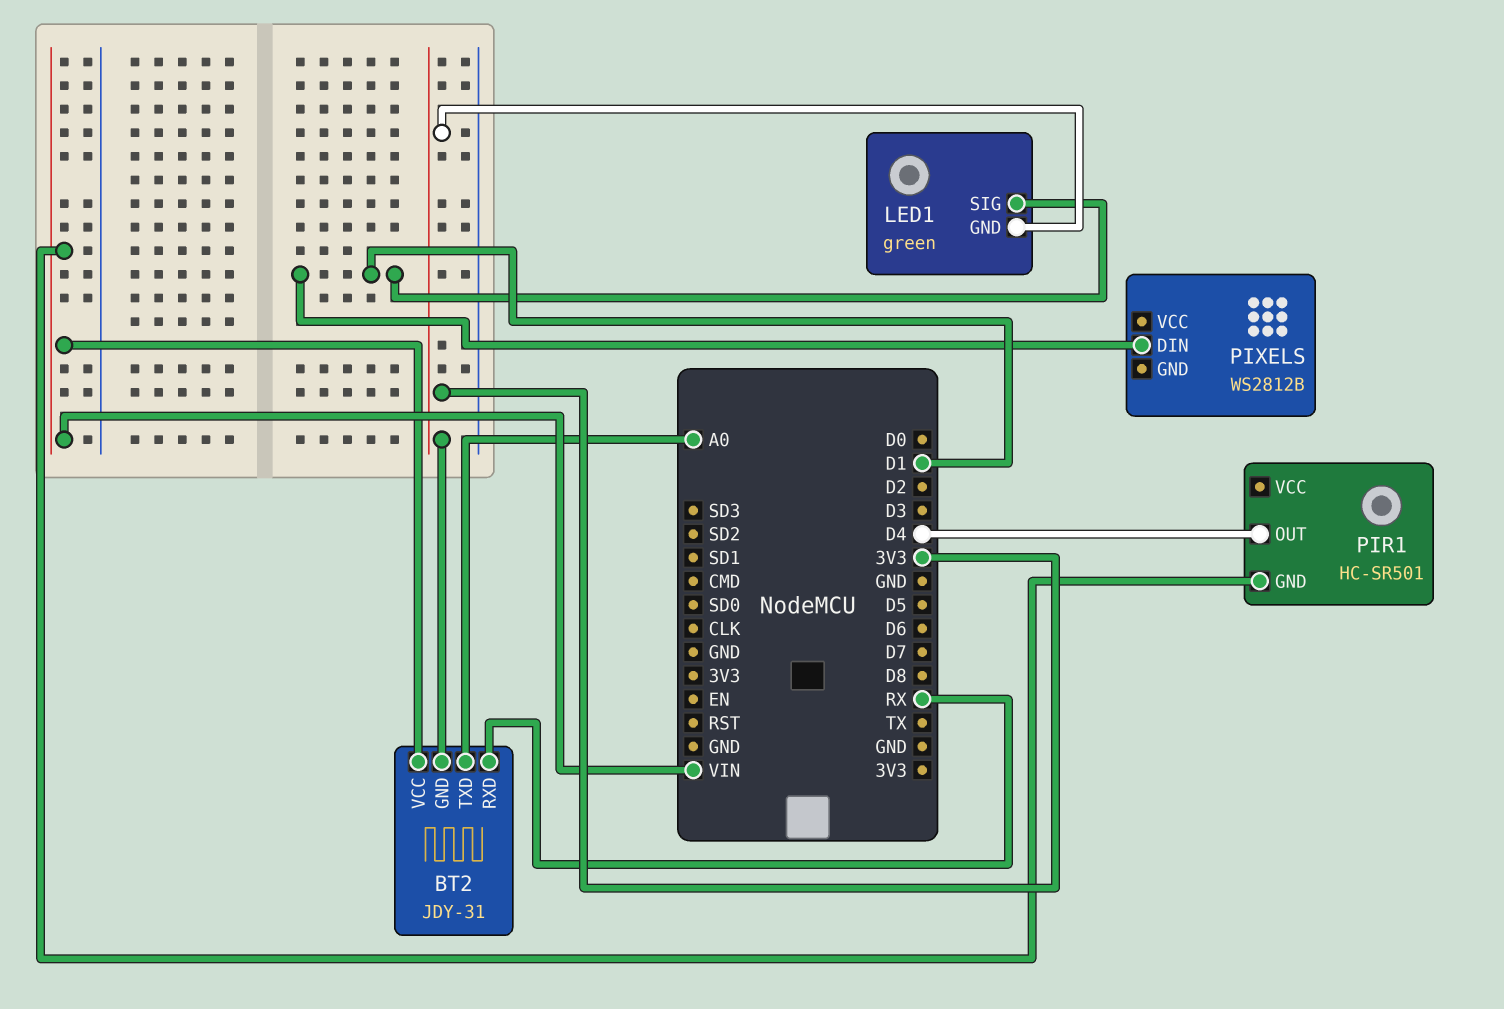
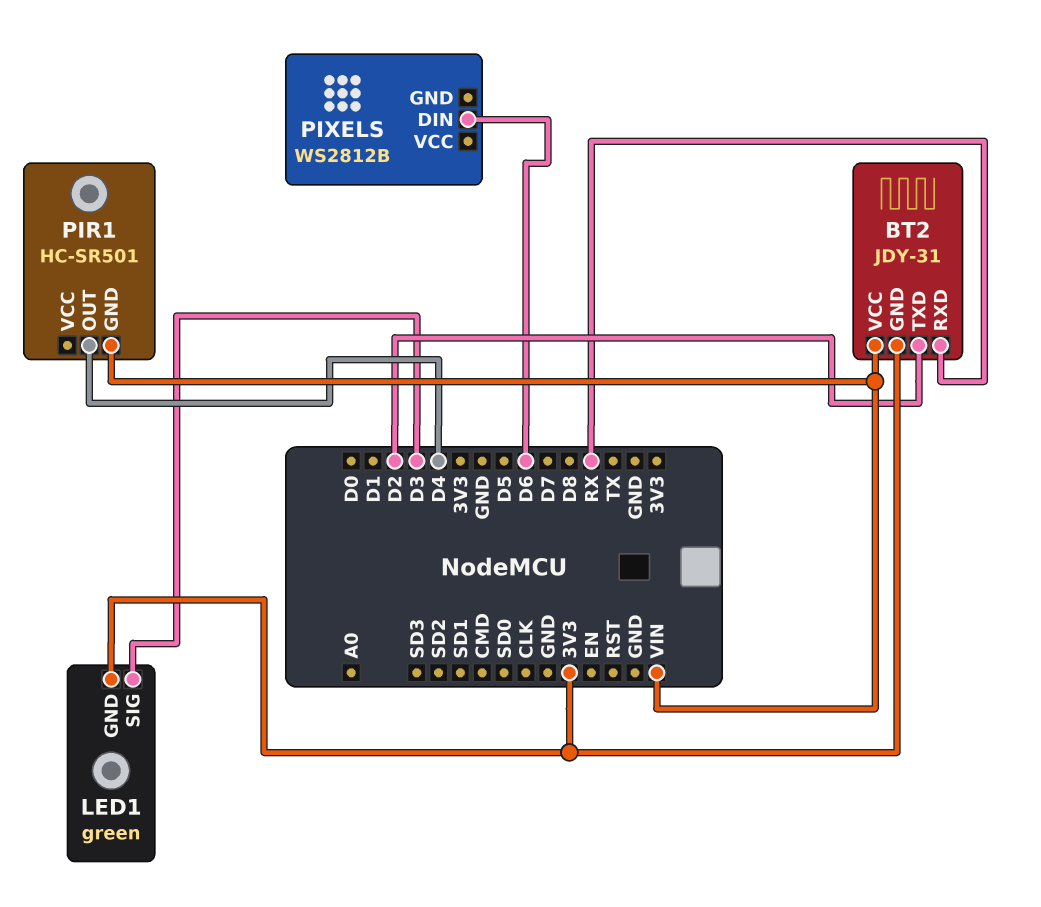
BT2 pin TXD: A0 -> D2
LED1 pin SIG: D1 -> D3
PIXELS pin DIN: D1 -> D6

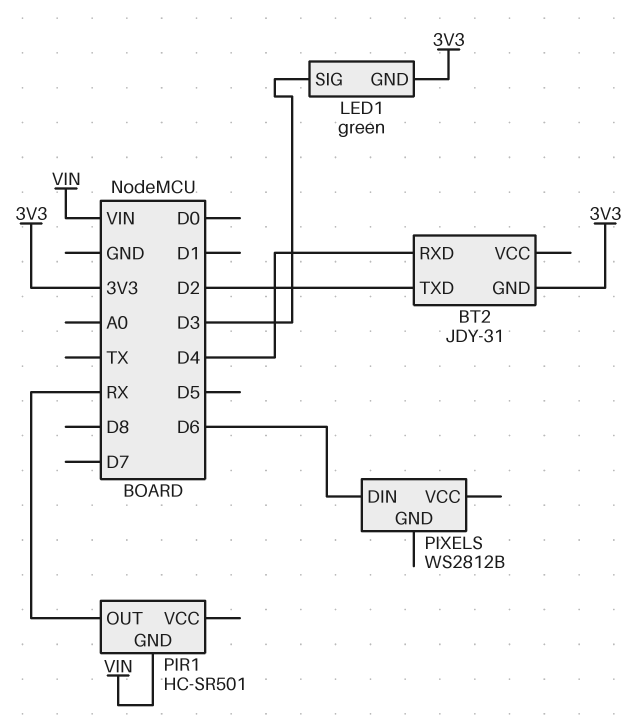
BT2 pin RXD: RX -> D4
BT2 pin VCC: VIN -> none
PIR1 pin OUT: D4 -> RX

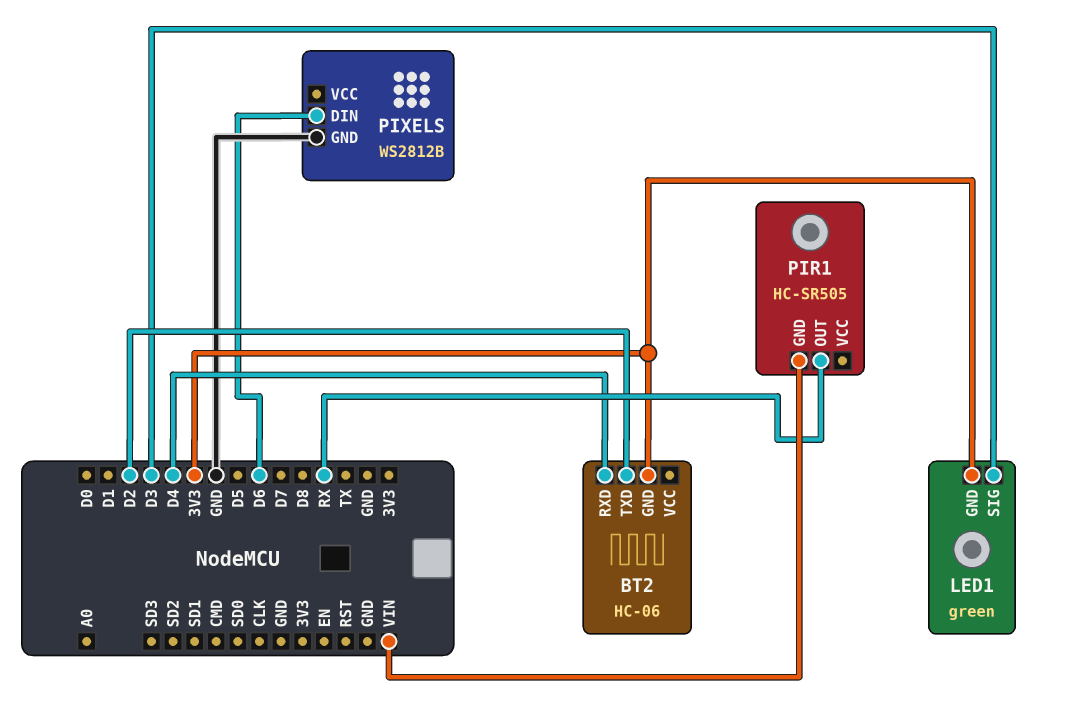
BT2: JDY-31 -> HC-06
PIR1: HC-SR501 -> HC-SR505
PIXELS pin GND: none -> GND

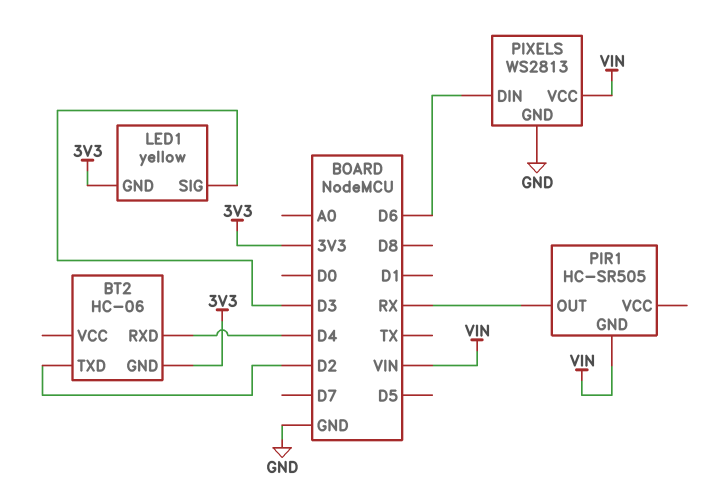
LED1: green -> yellow
PIXELS: WS2812B -> WS2813
PIXELS pin VCC: none -> VIN

